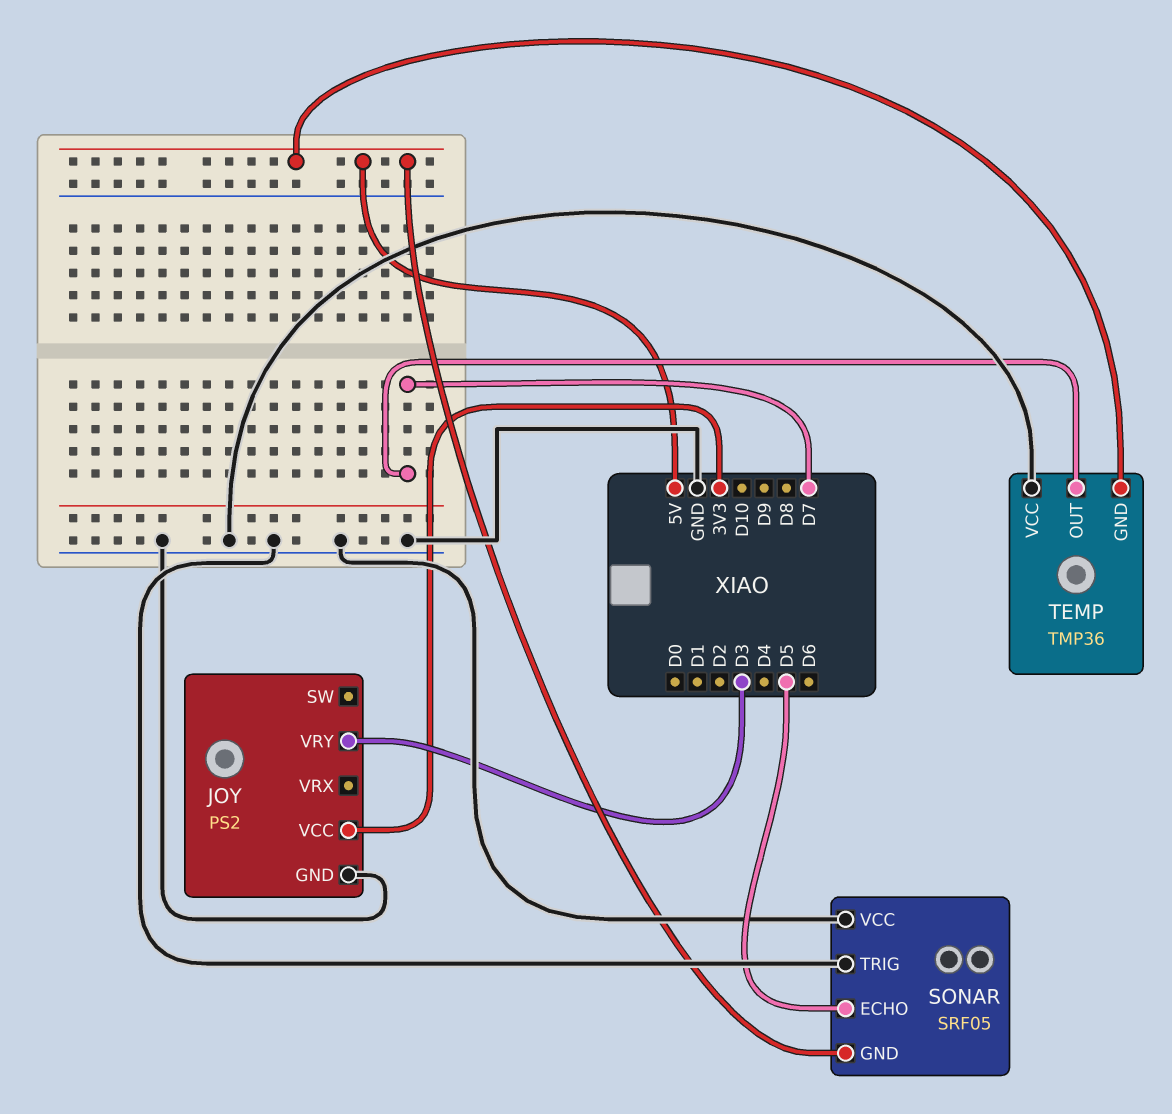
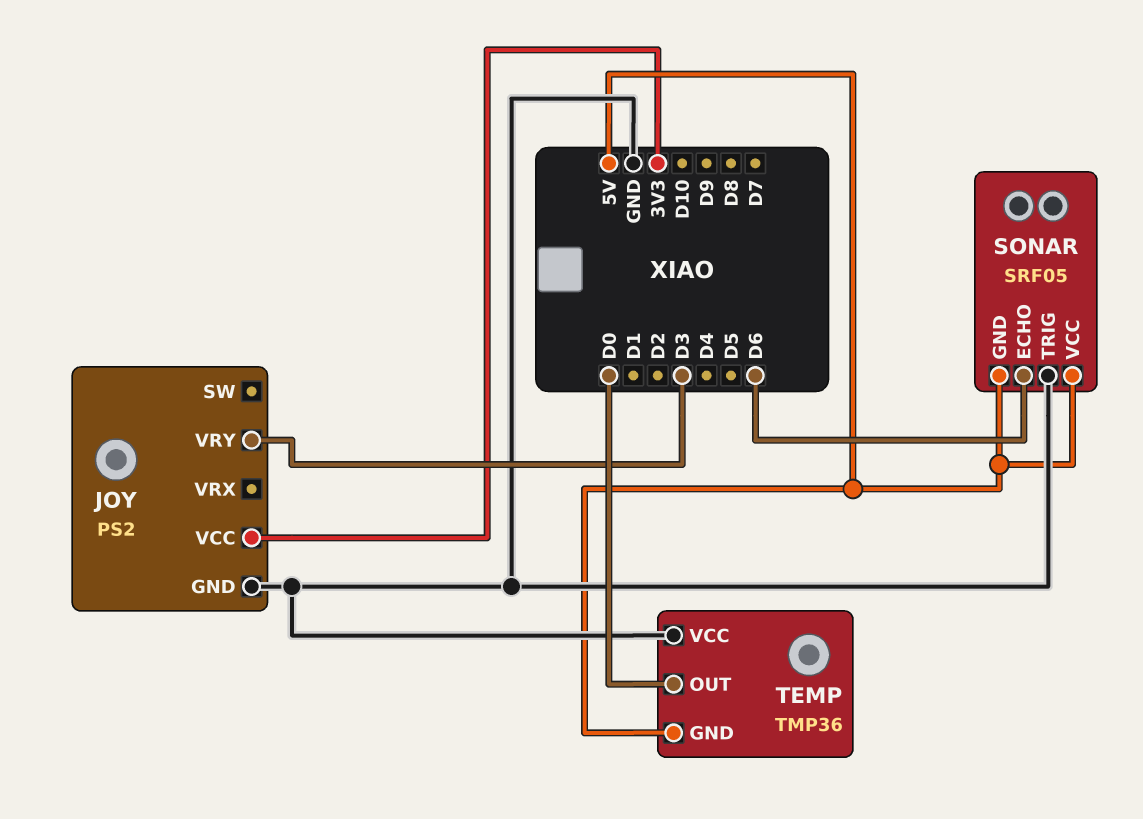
SONAR pin ECHO: D5 -> D6
SONAR pin VCC: GND -> 5V
TEMP pin OUT: D7 -> D0

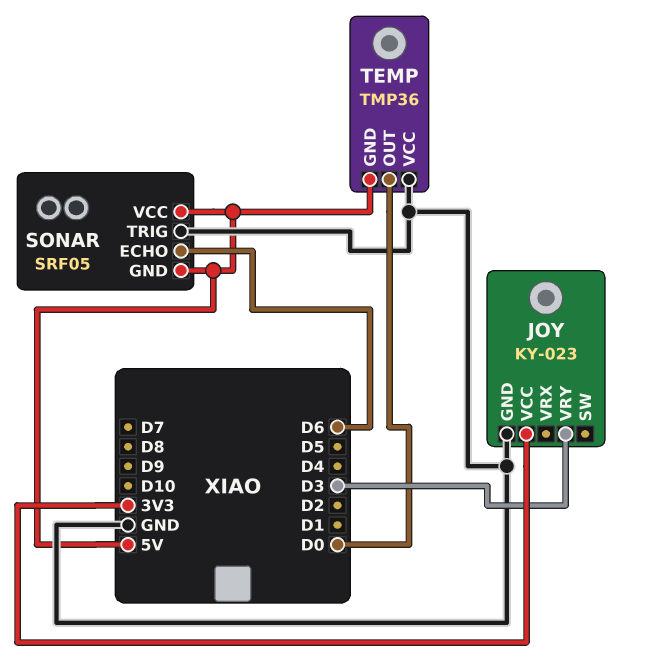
JOY: PS2 -> KY-023

